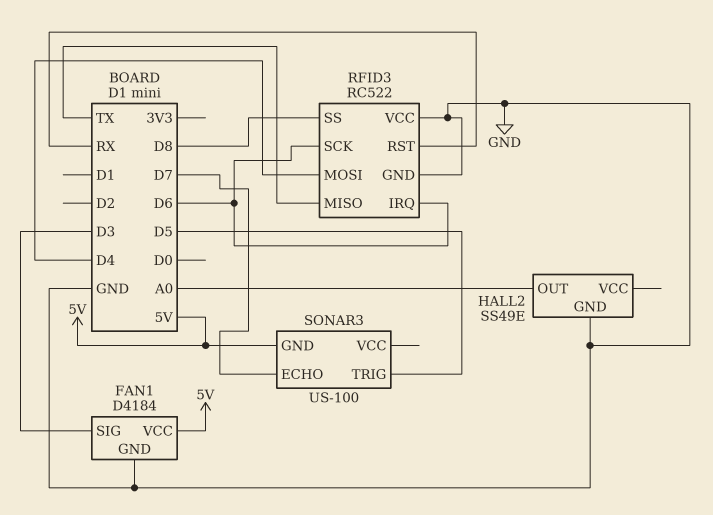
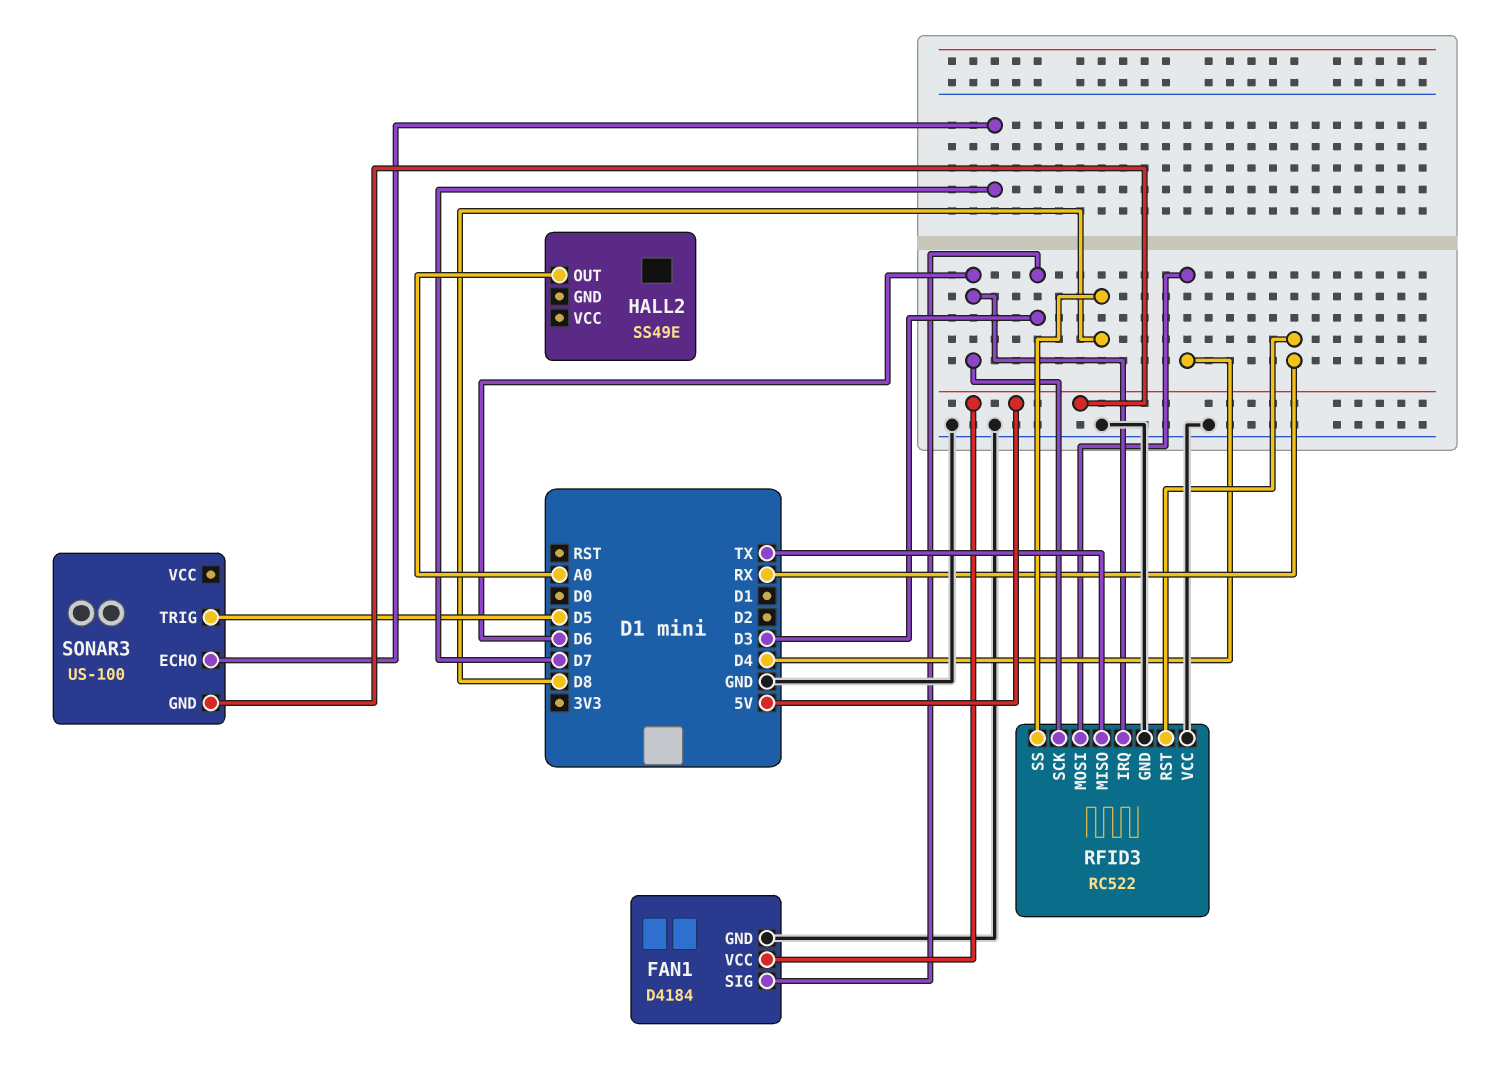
HALL2 pin GND: GND -> none

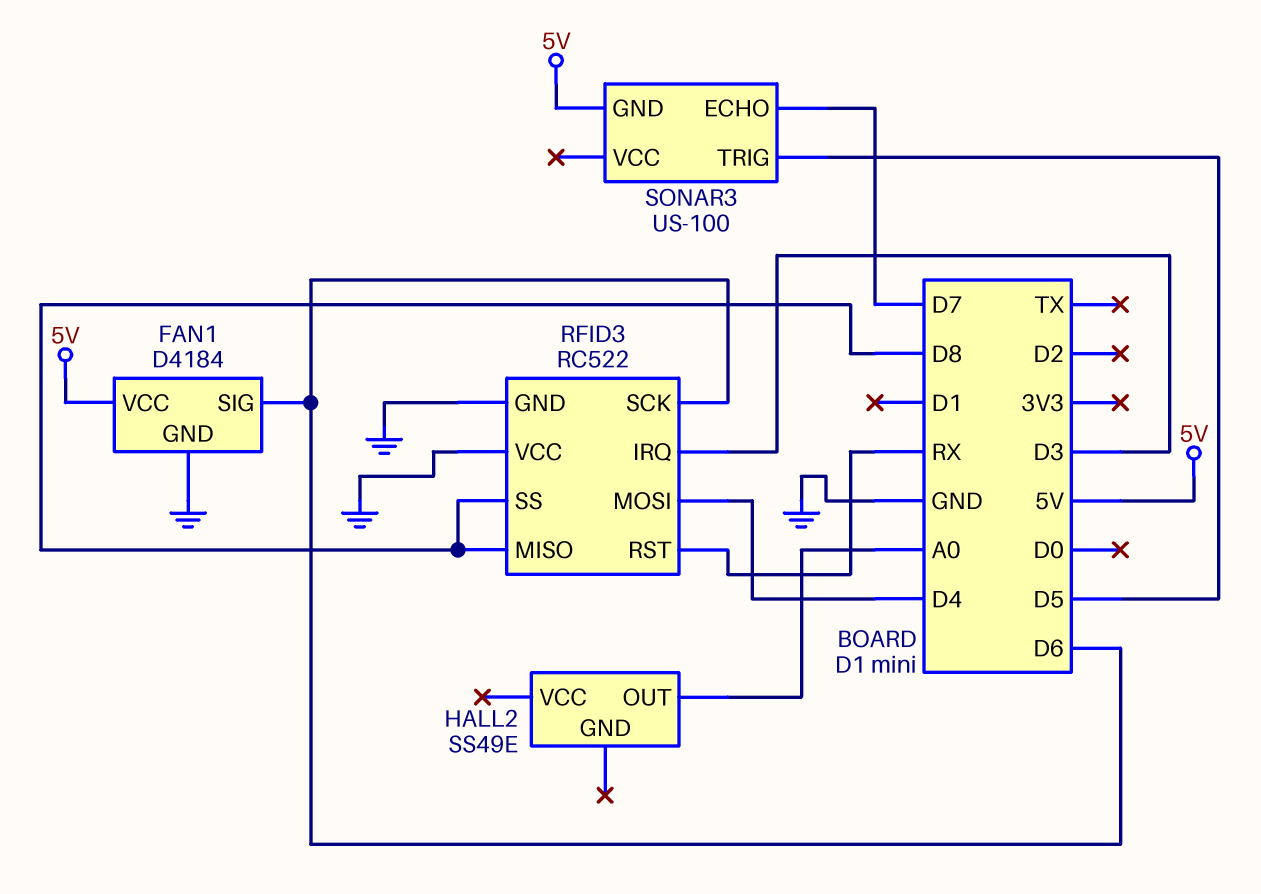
FAN1 pin SIG: D3 -> D6
RFID3 pin IRQ: D6 -> D3
RFID3 pin MISO: TX -> D8

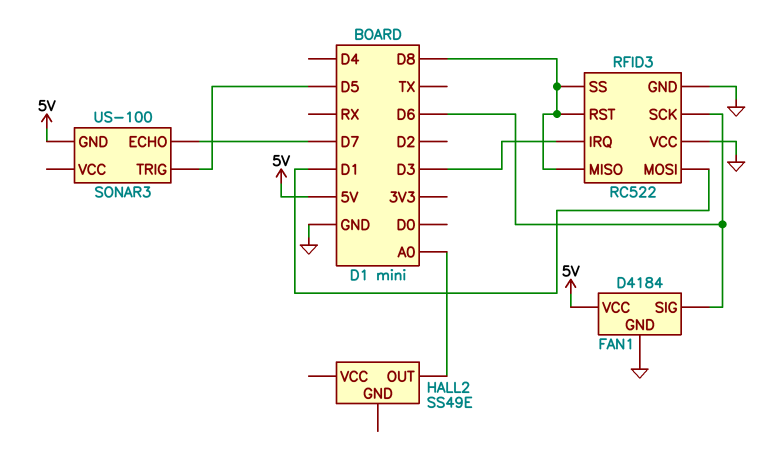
RFID3 pin MOSI: D4 -> D1
RFID3 pin RST: RX -> D8

